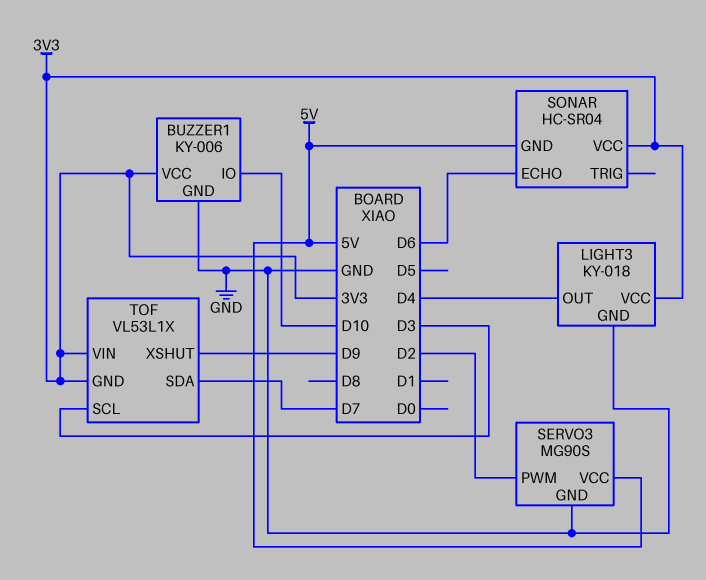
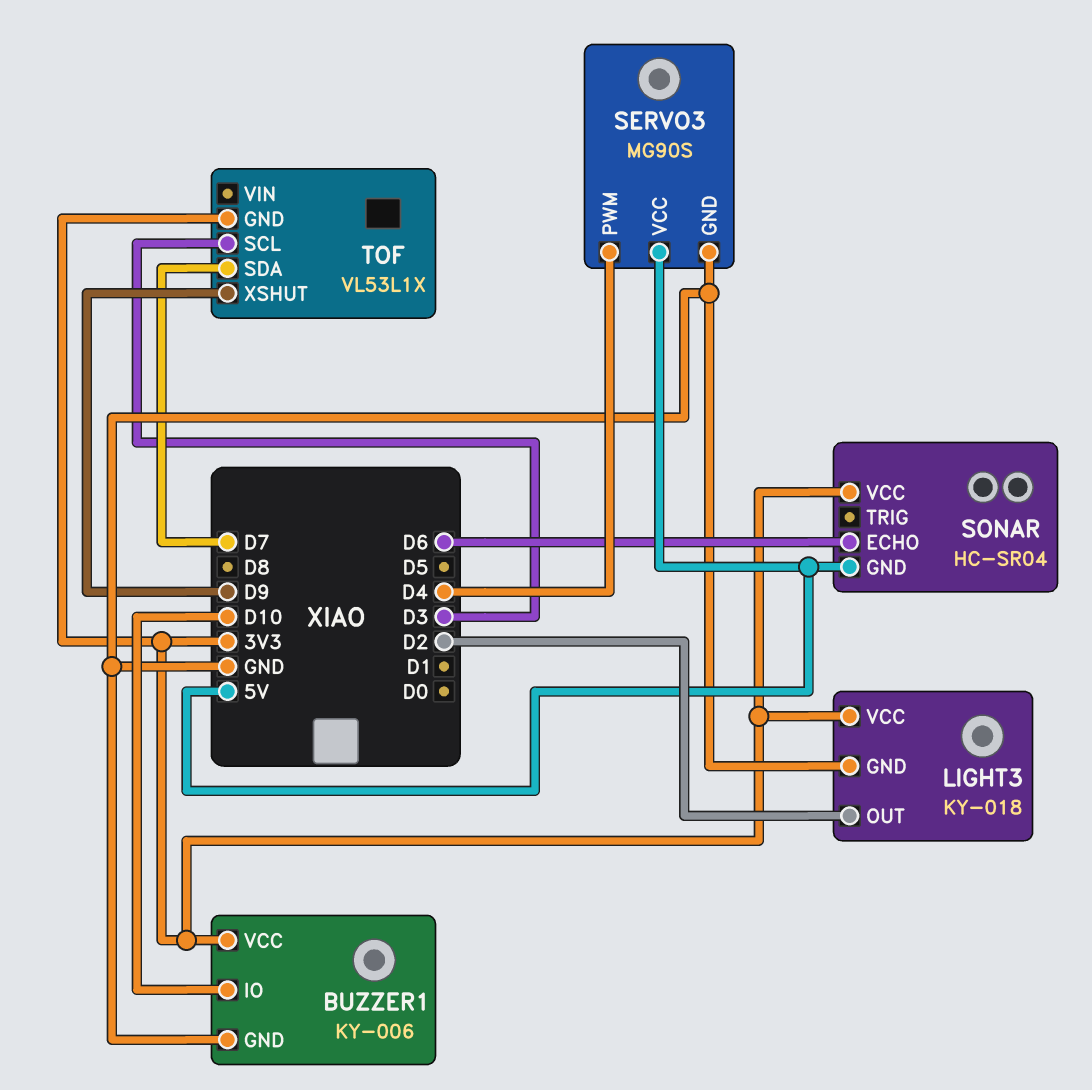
LIGHT3 pin OUT: D4 -> D2
SERVO3 pin PWM: D2 -> D4
TOF pin VIN: 3V3 -> none

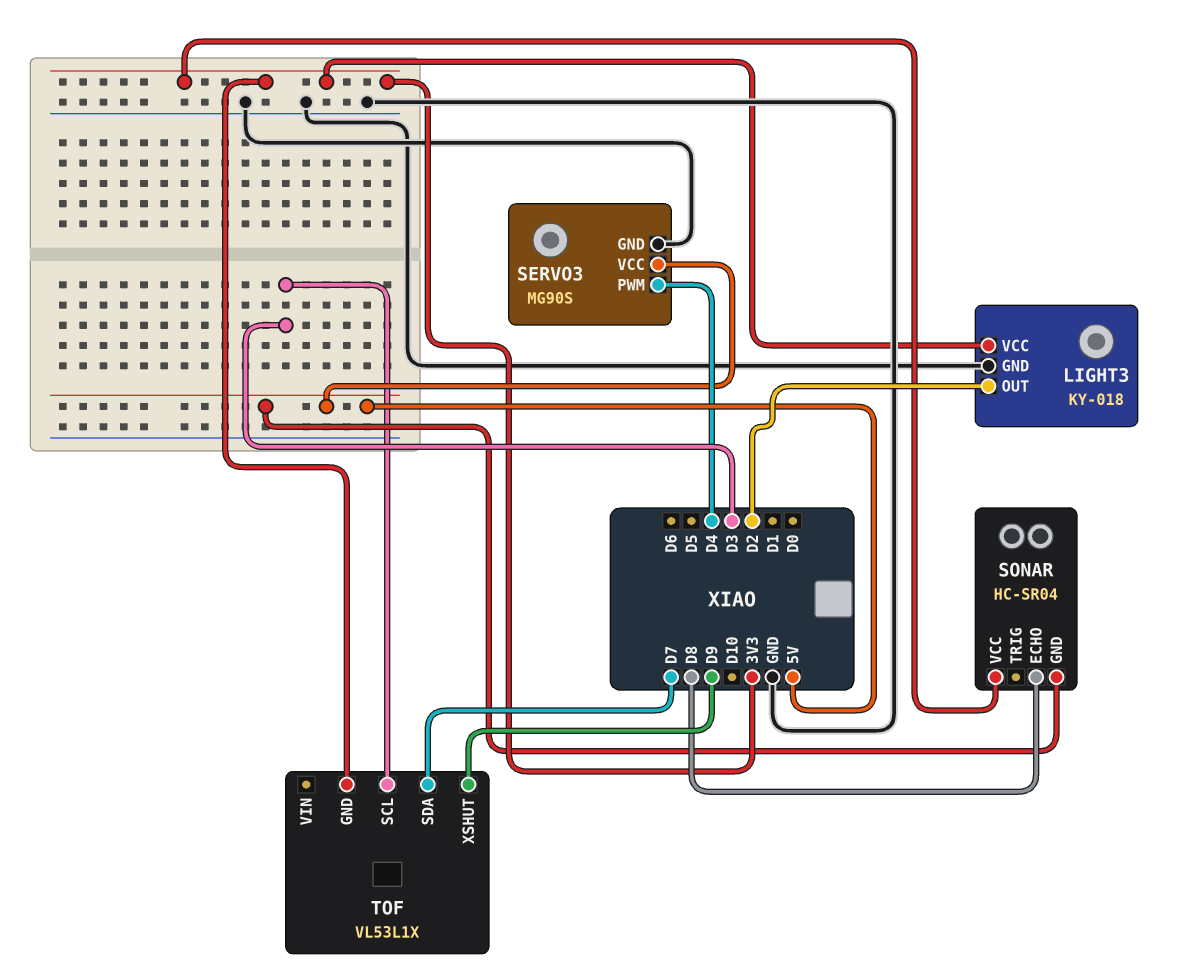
BUZZER1: KY-006 -> none
BUZZER1 pin GND: GND -> none
BUZZER1 pin IO: D10 -> none
BUZZER1 pin VCC: 3V3 -> none
SONAR pin ECHO: D6 -> D8

